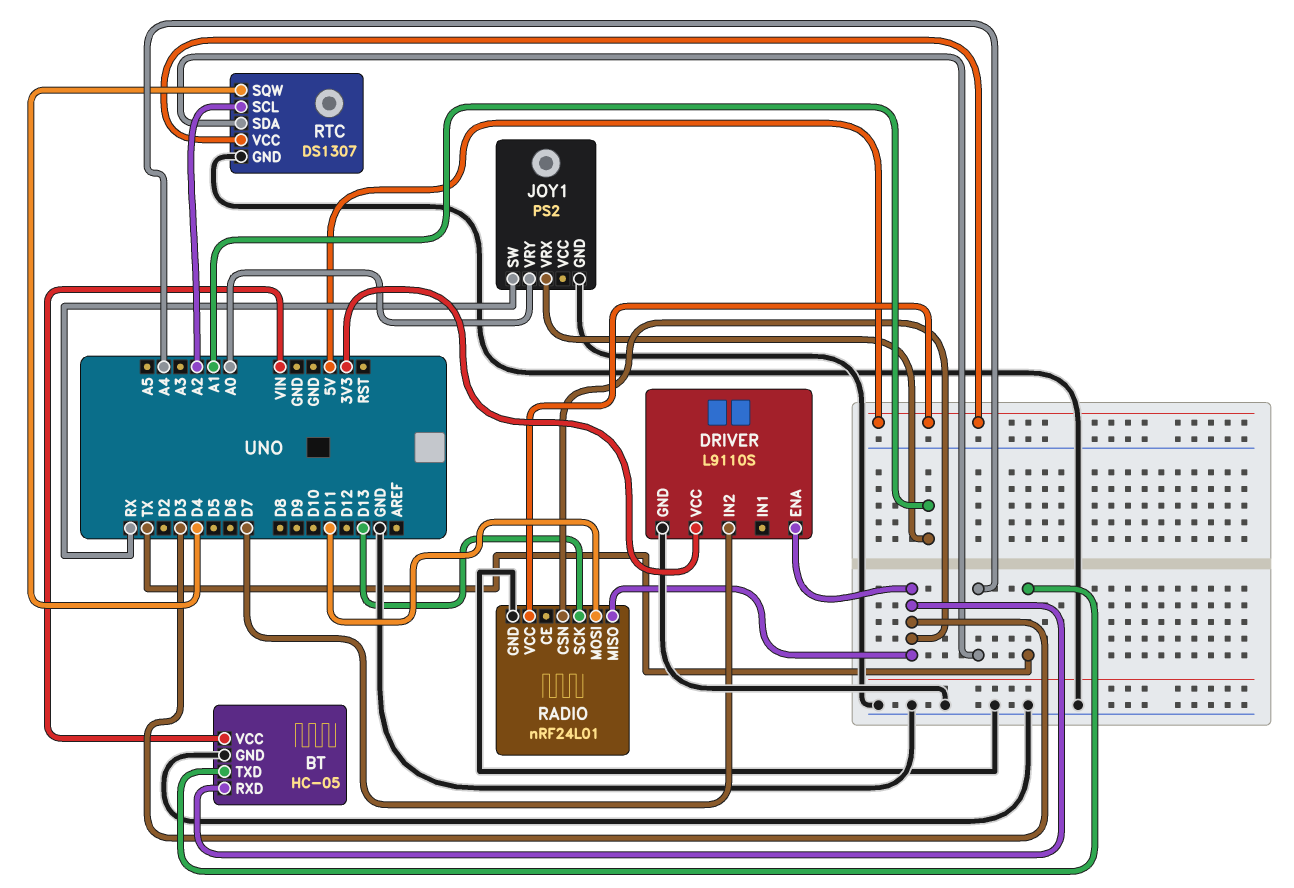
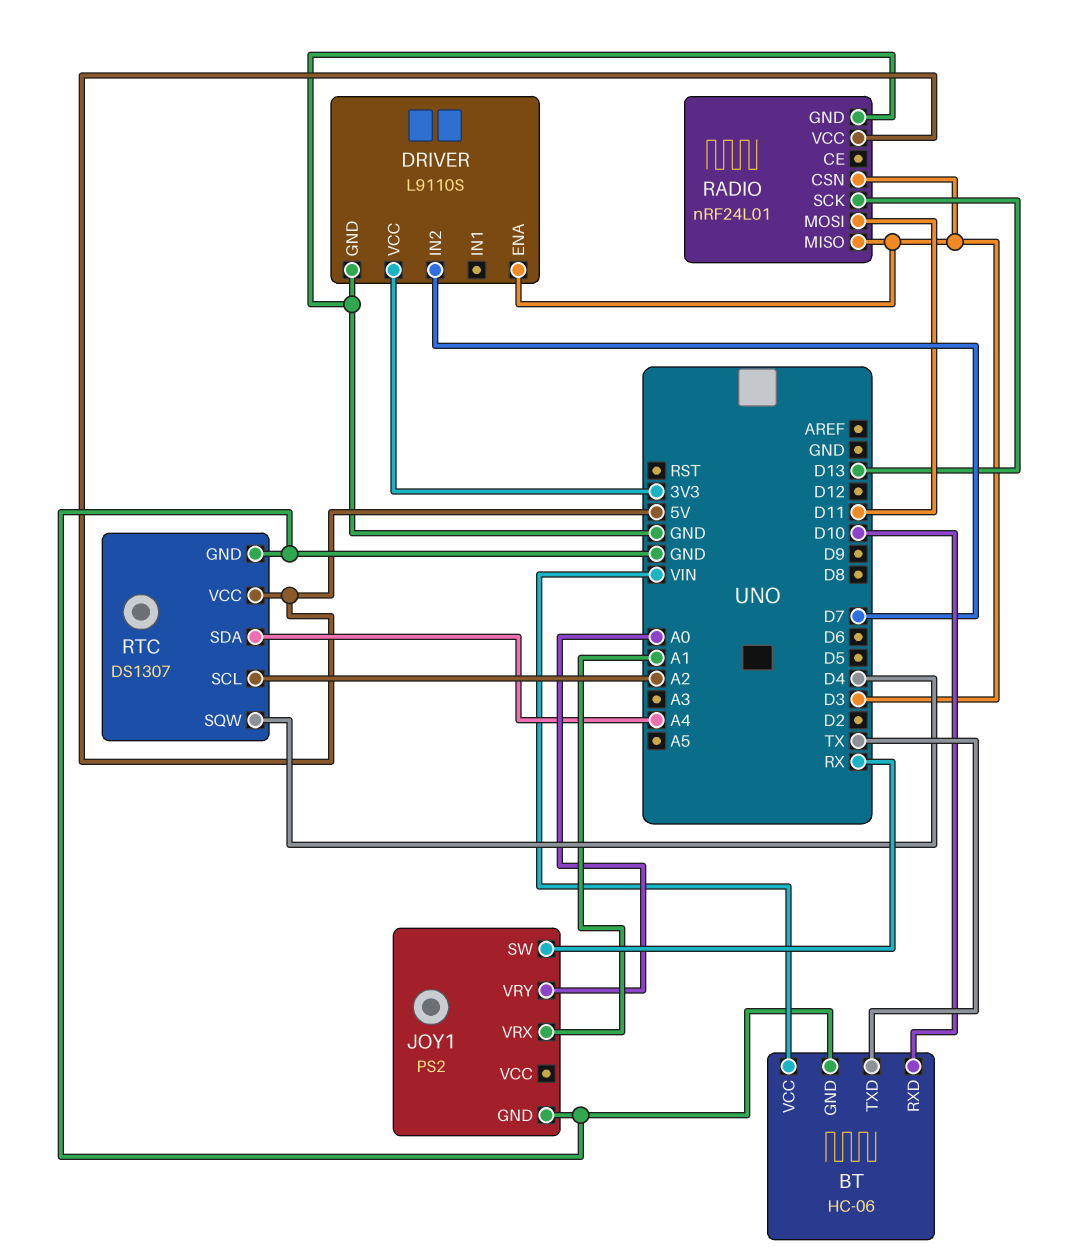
BT: HC-05 -> HC-06
BT pin RXD: D3 -> D10

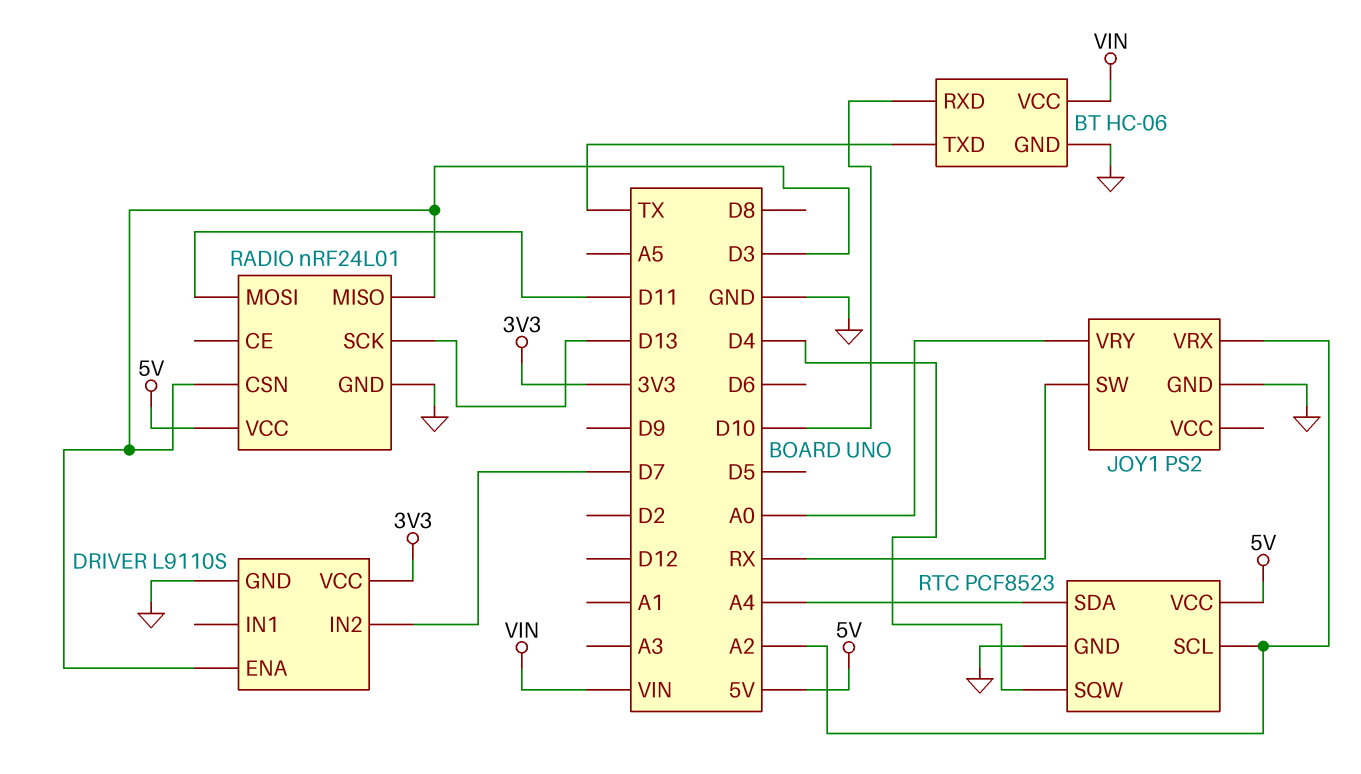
JOY1 pin VRX: A1 -> A2
RTC: DS1307 -> PCF8523

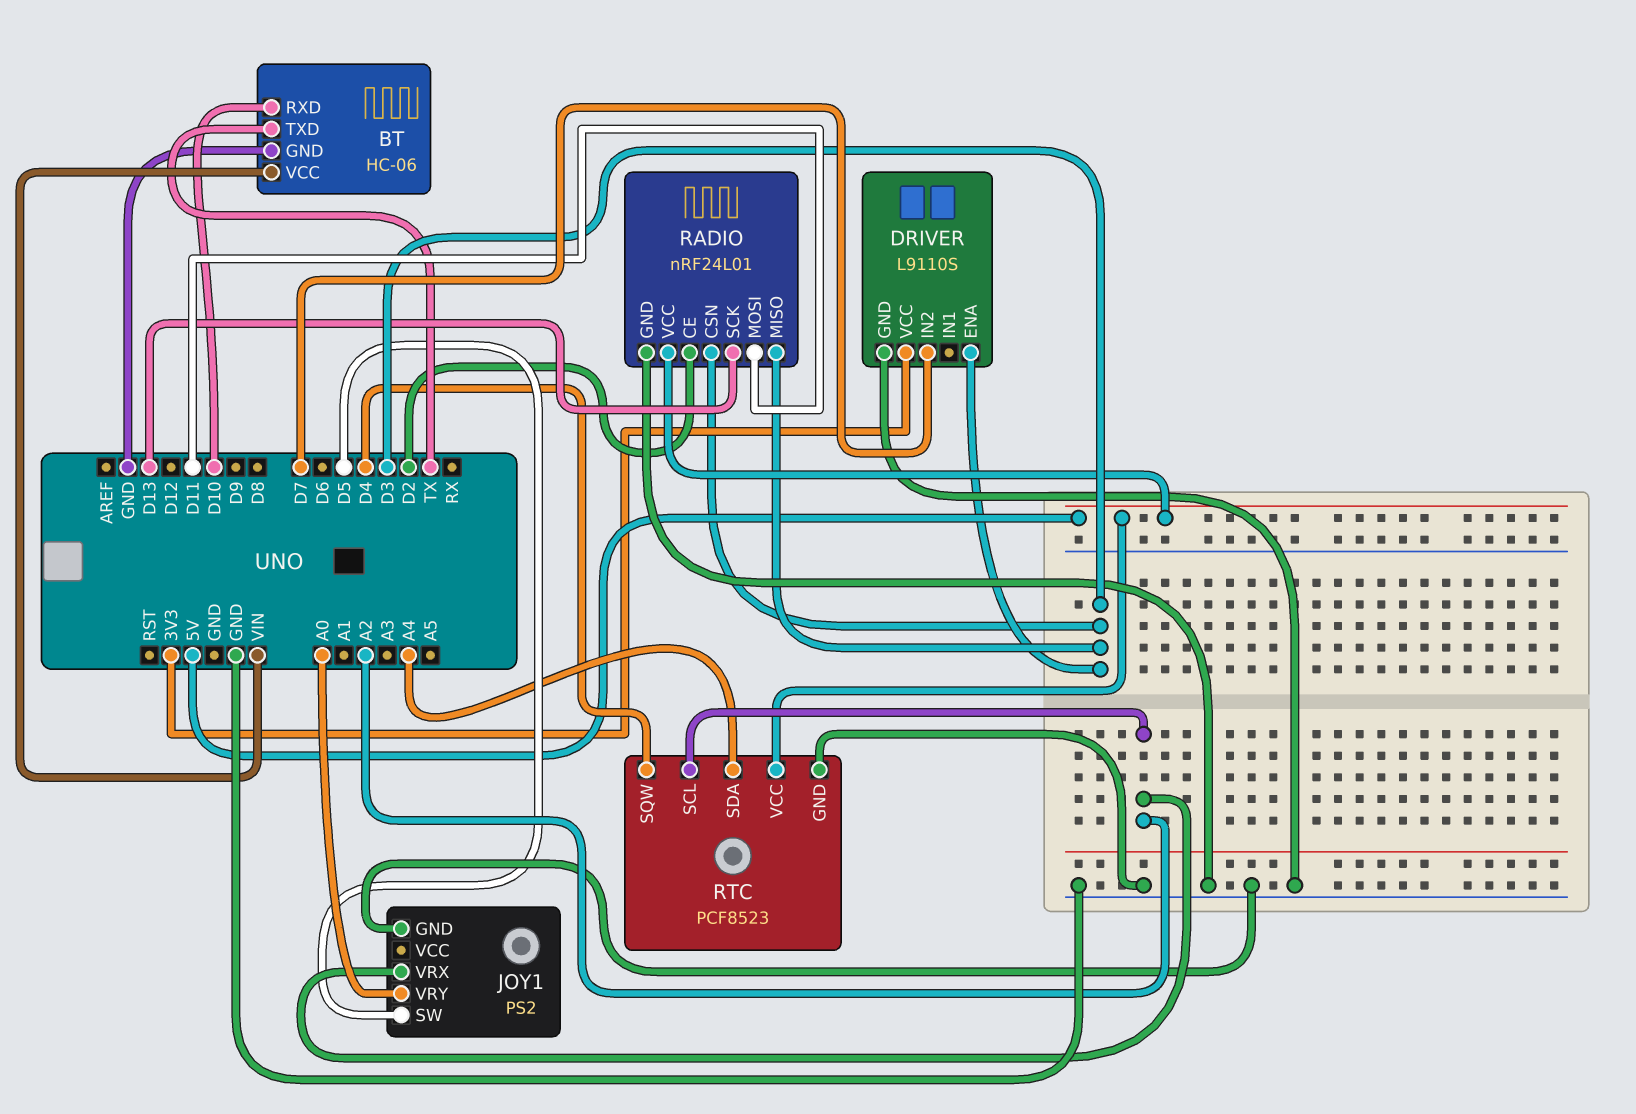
JOY1 pin SW: RX -> D5
RADIO pin CE: none -> D2

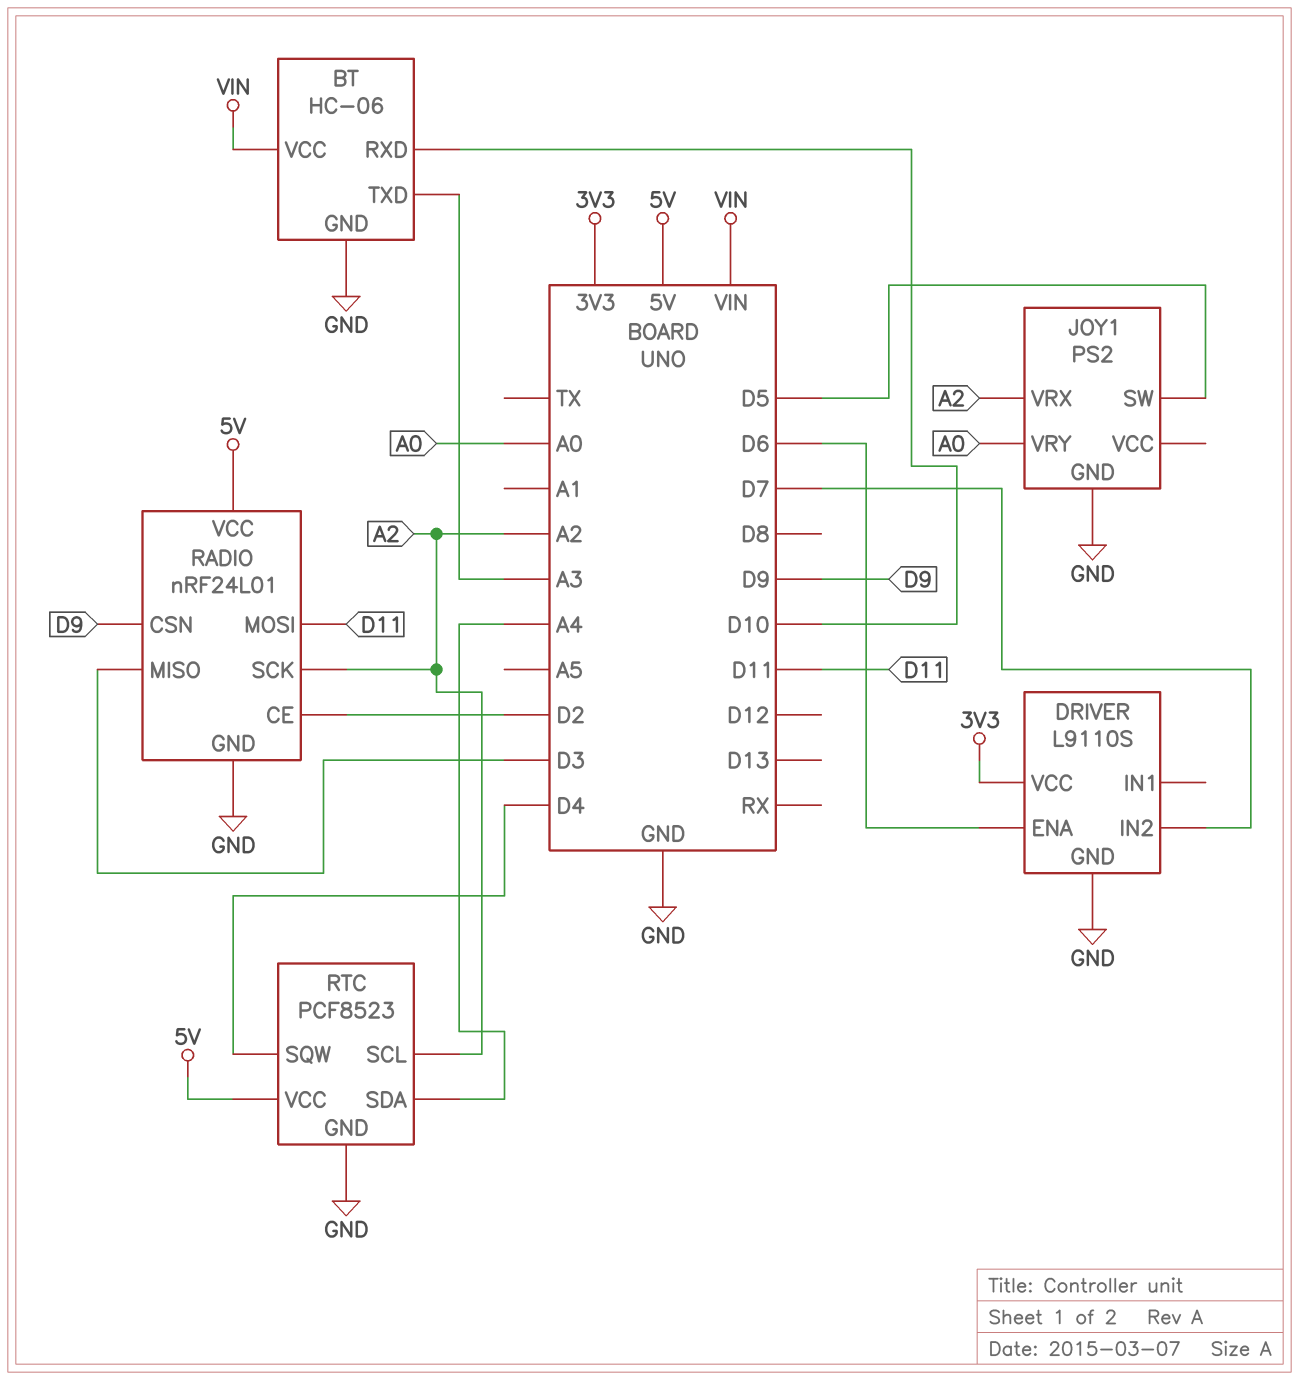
BT pin TXD: TX -> A3
DRIVER pin ENA: D3 -> D6
RADIO pin CSN: D3 -> D9
RADIO pin SCK: D13 -> A2

